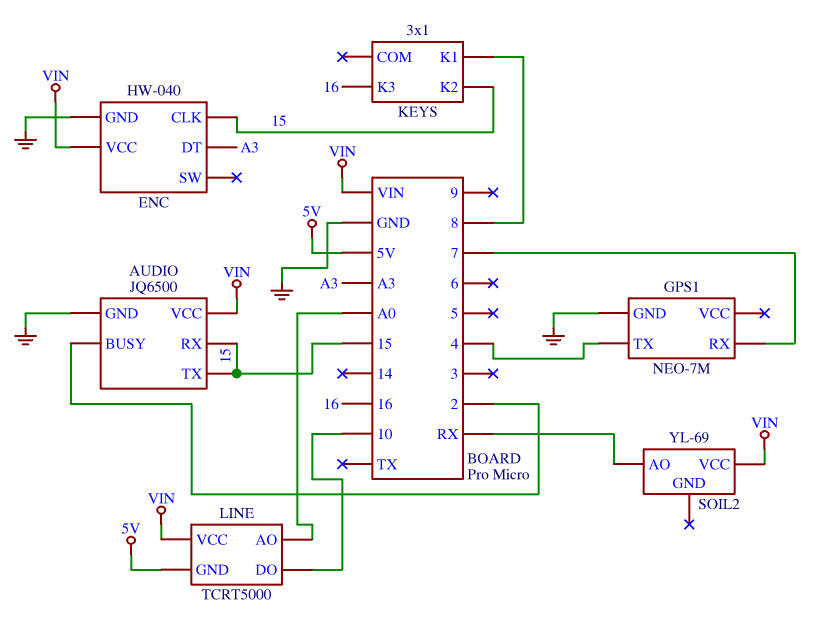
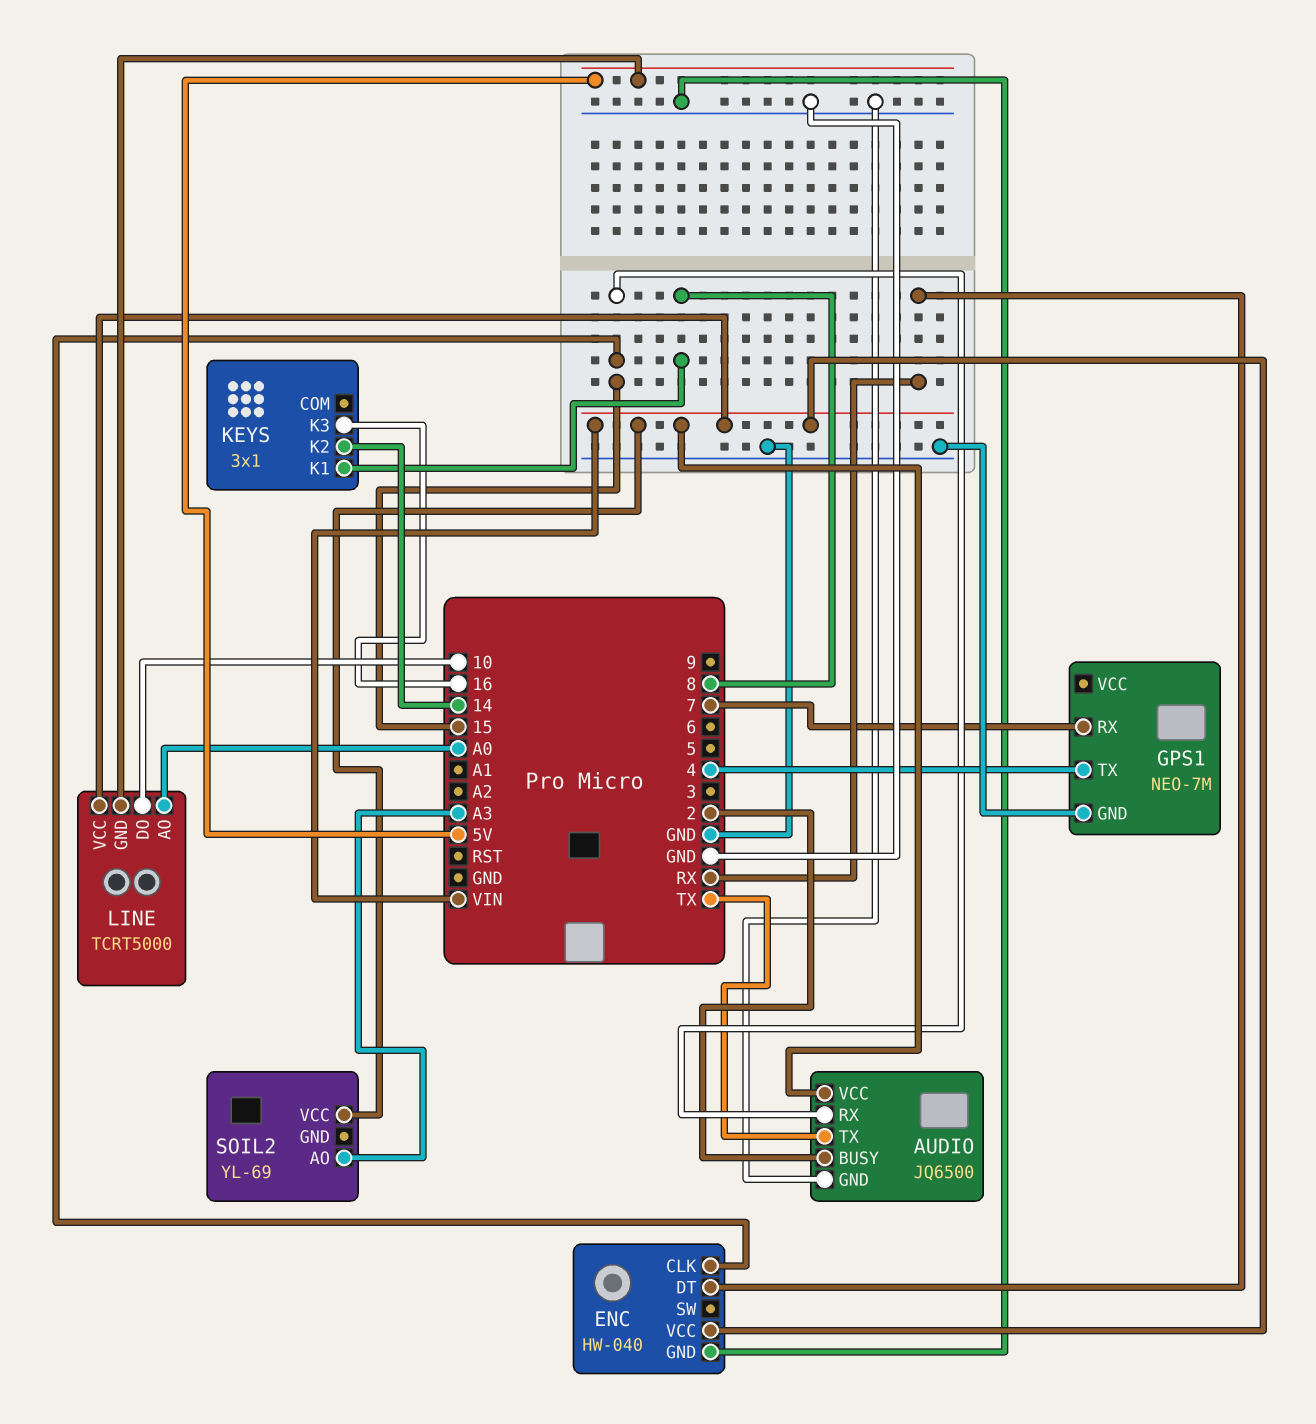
AUDIO pin TX: 15 -> TX
ENC pin DT: A3 -> RX
KEYS pin K2: 15 -> 14
SOIL2 pin AO: RX -> A3

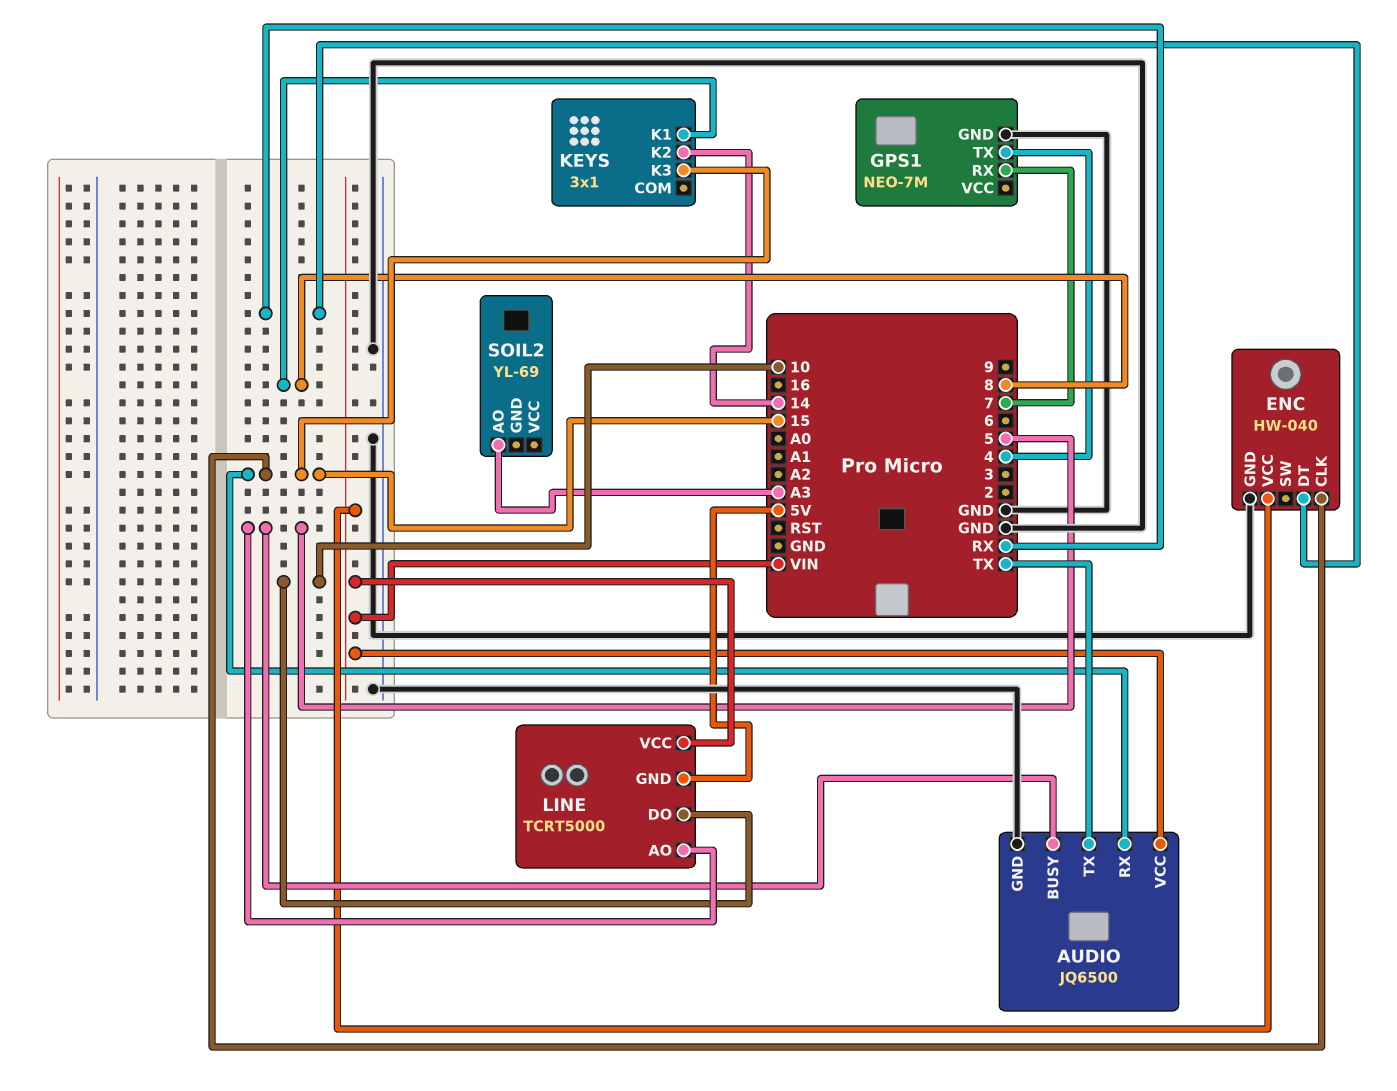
AUDIO pin BUSY: 2 -> 5
KEYS pin K3: 16 -> 15
LINE pin AO: A0 -> 5
SOIL2 pin VCC: VIN -> none

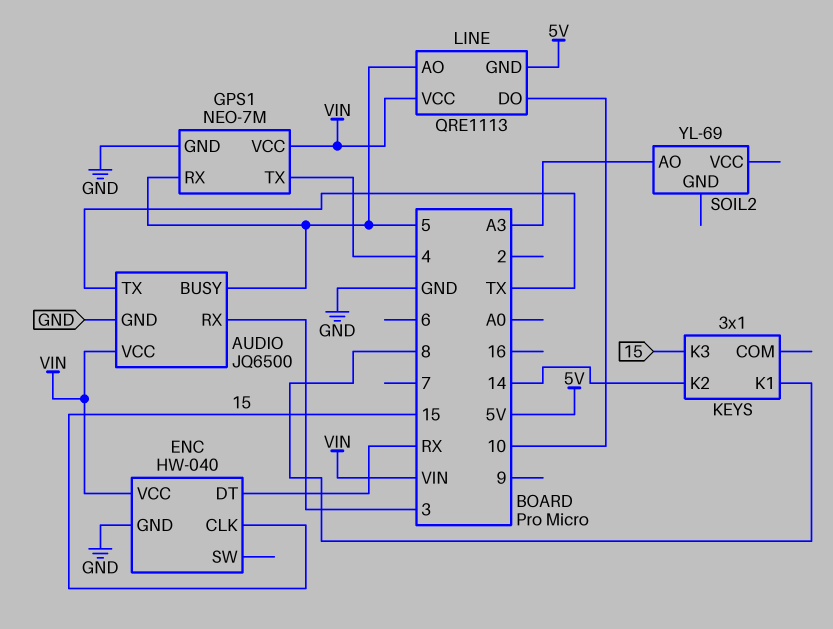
AUDIO pin RX: 15 -> 3
GPS1 pin RX: 7 -> 5
GPS1 pin VCC: none -> VIN
LINE: TCRT5000 -> QRE1113

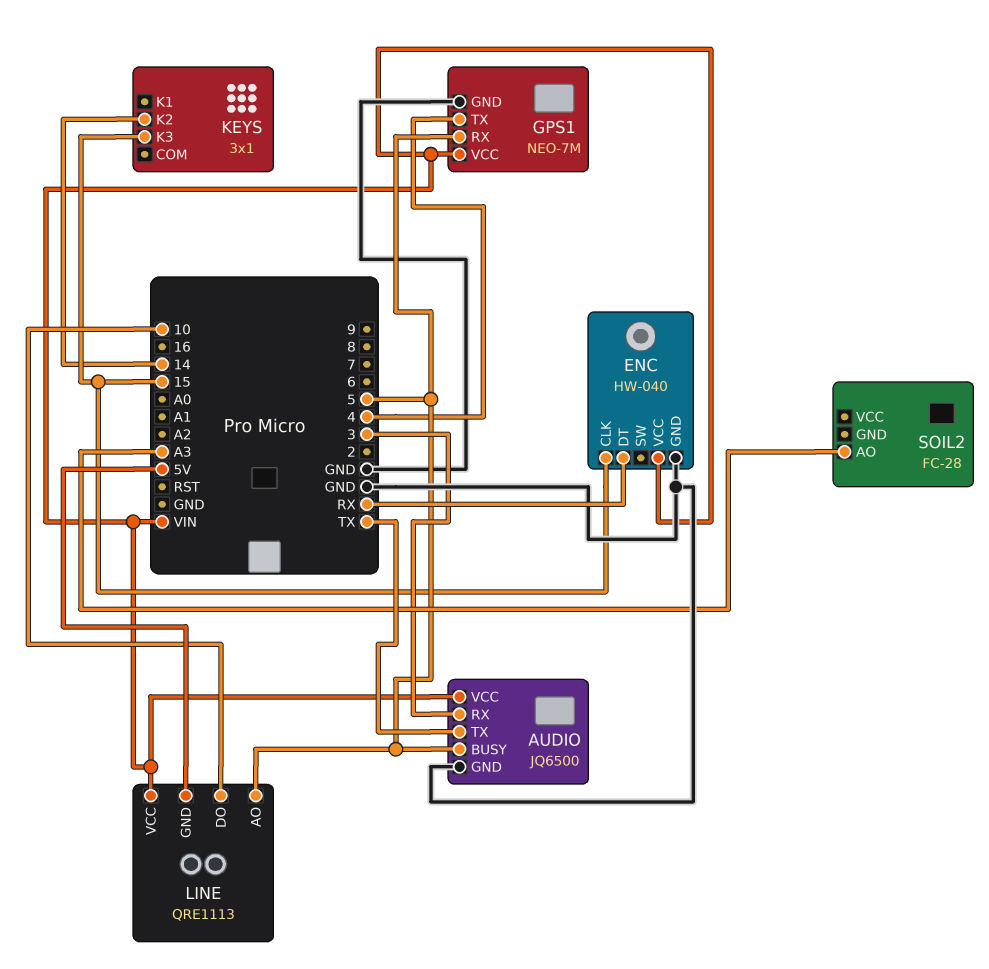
KEYS pin K1: 8 -> none
SOIL2: YL-69 -> FC-28

